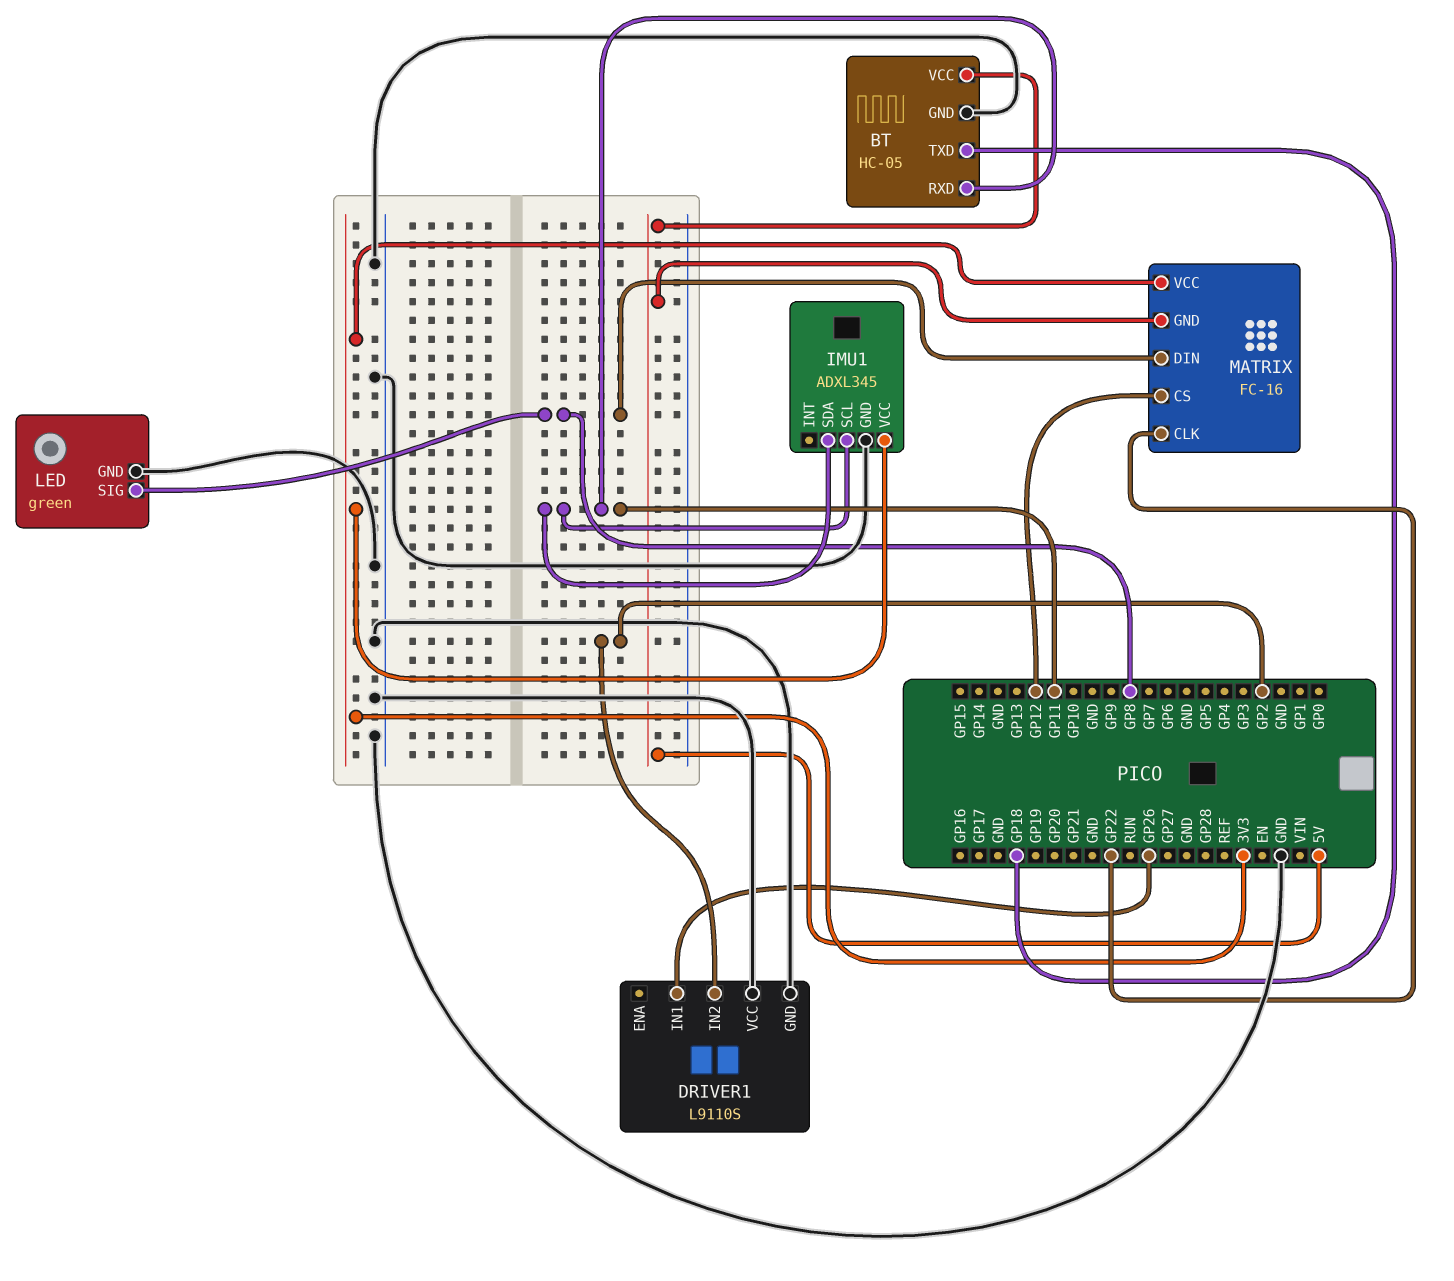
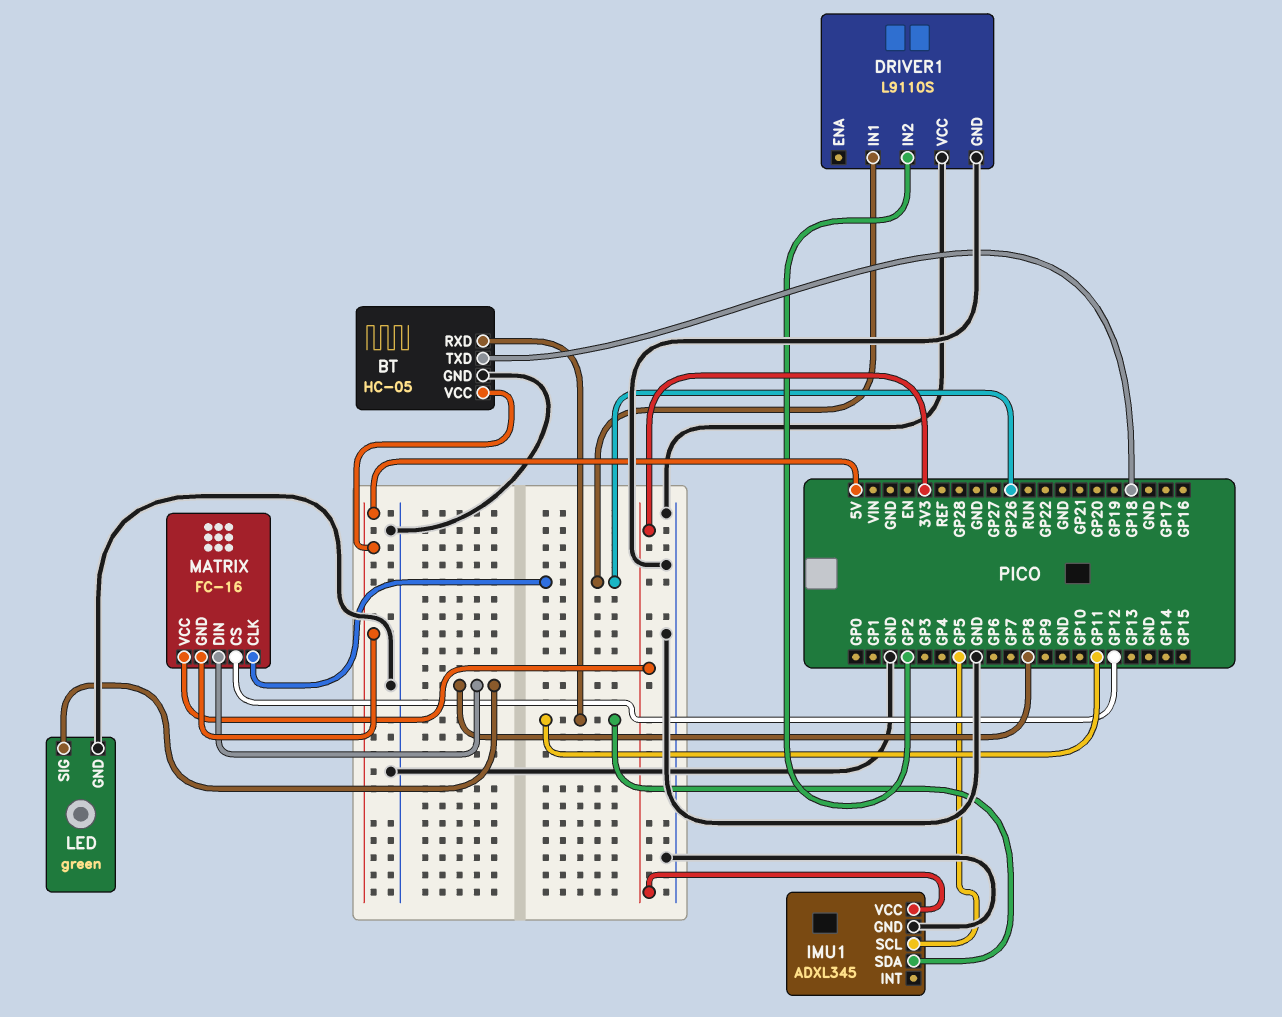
IMU1 pin SCL: GP11 -> GP5
MATRIX pin CLK: GP22 -> GP26

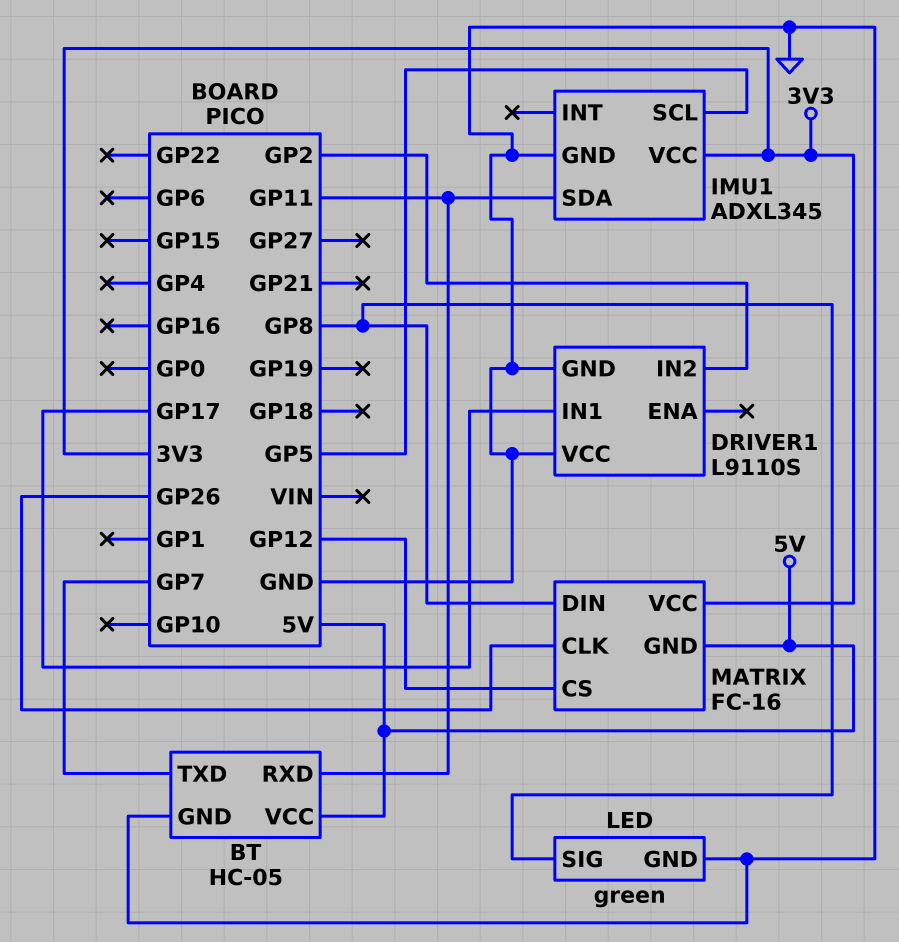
BT pin TXD: GP18 -> GP7
DRIVER1 pin IN1: GP26 -> GP17

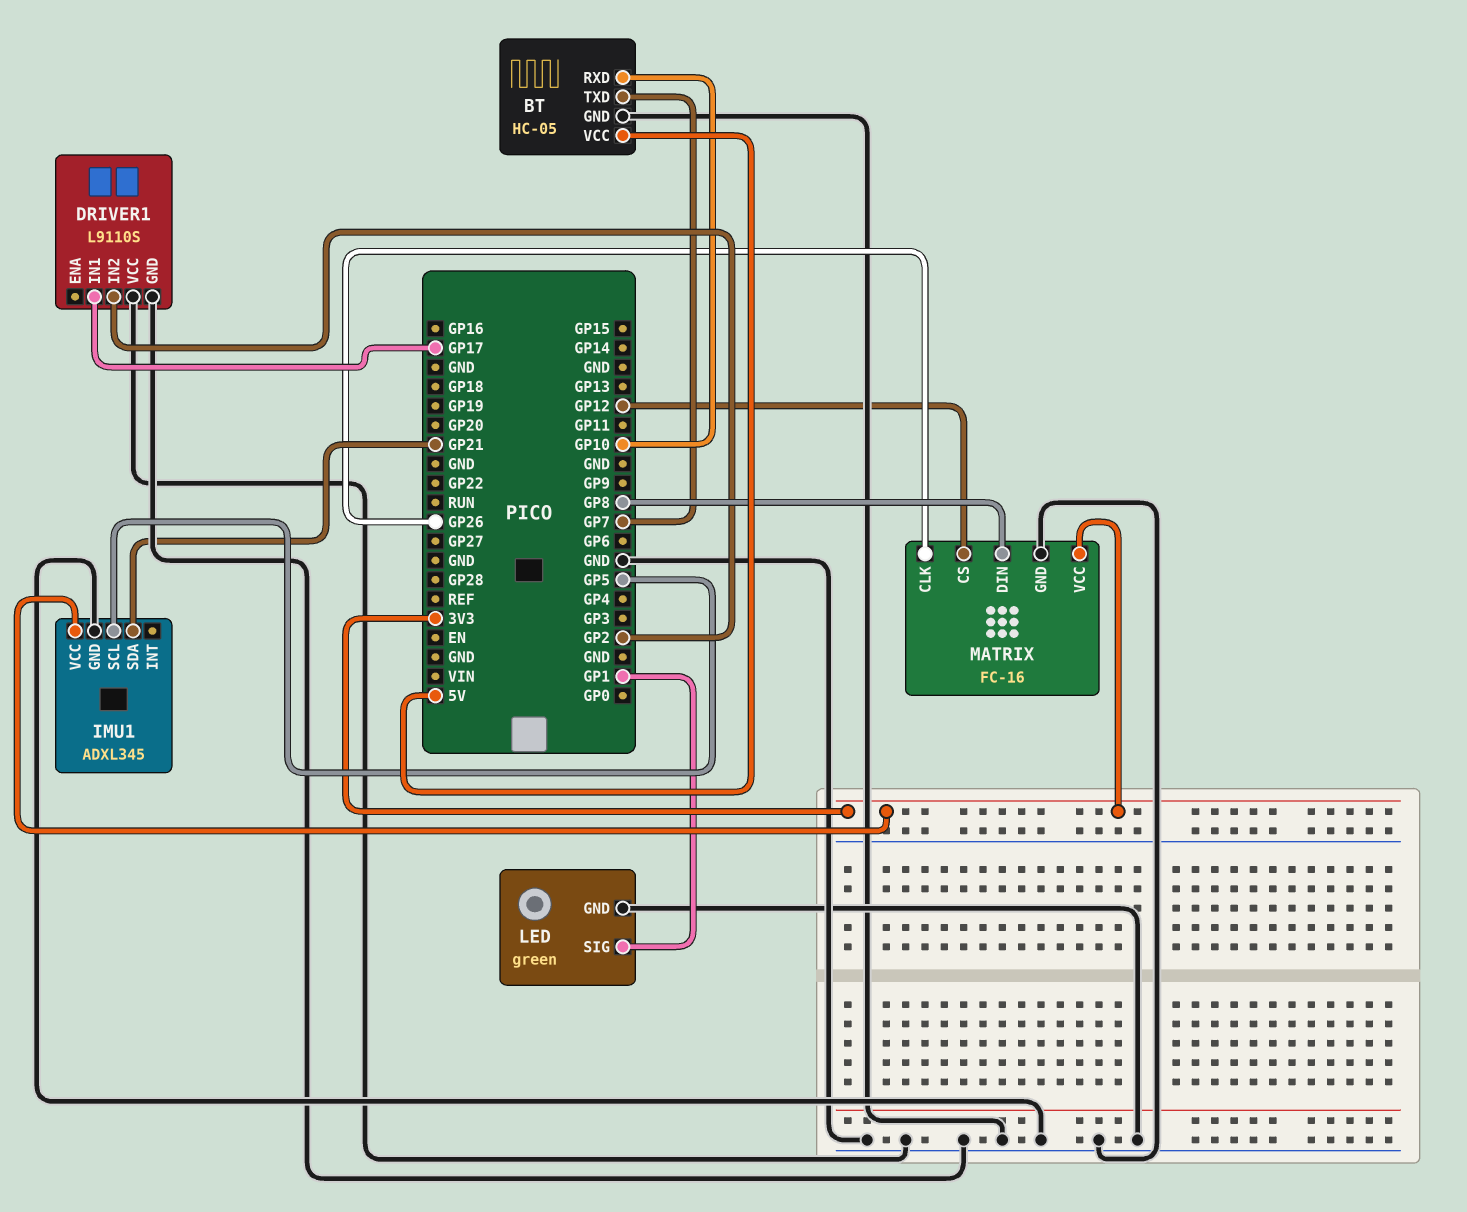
BT pin RXD: GP11 -> GP10
IMU1 pin SDA: GP11 -> GP21
LED pin SIG: GP8 -> GP1
MATRIX pin GND: 5V -> GND

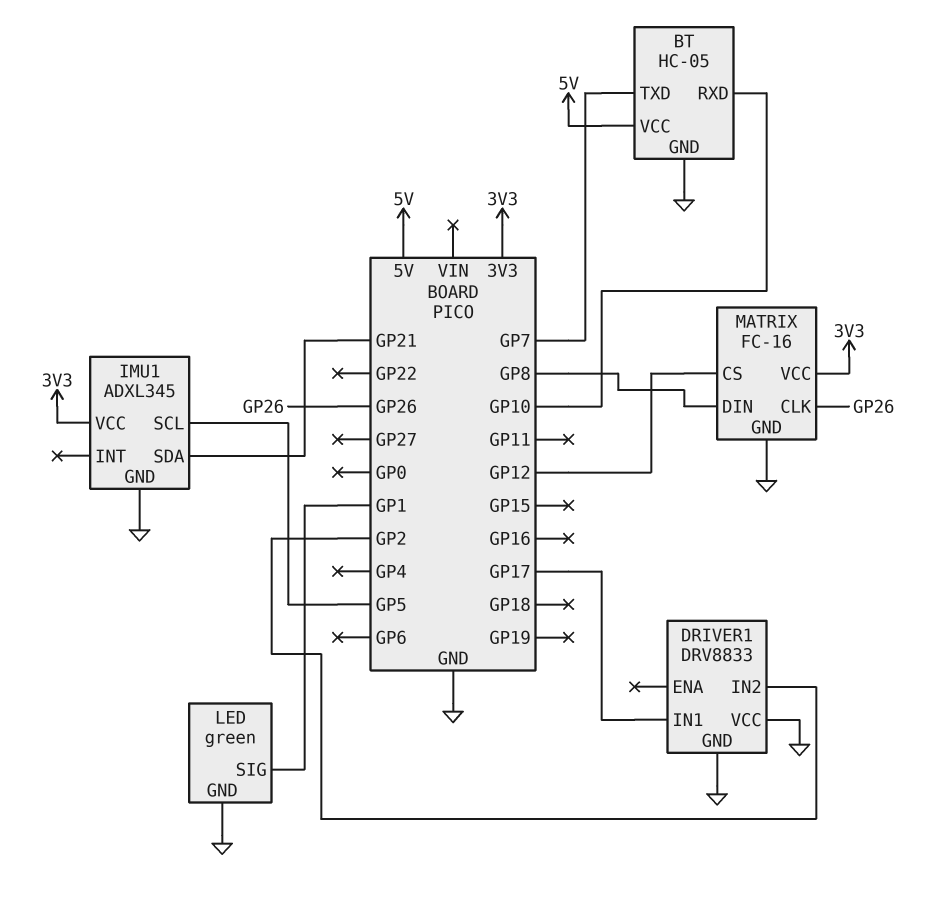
DRIVER1: L9110S -> DRV8833

